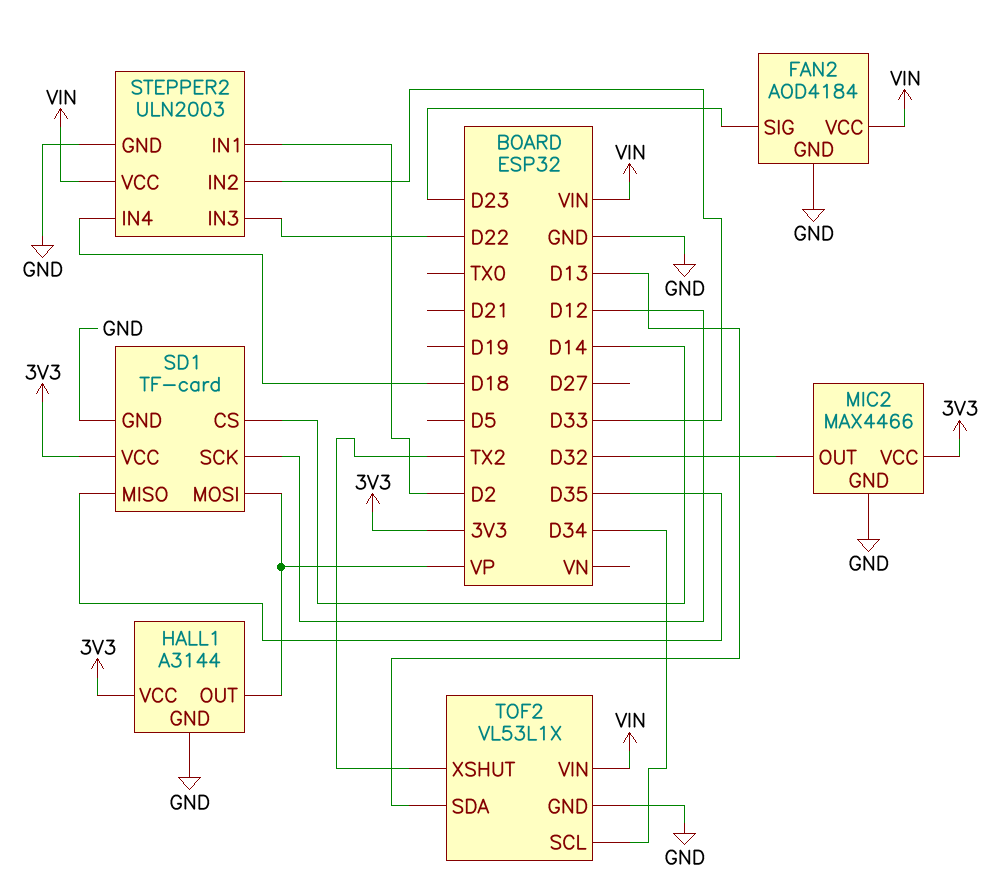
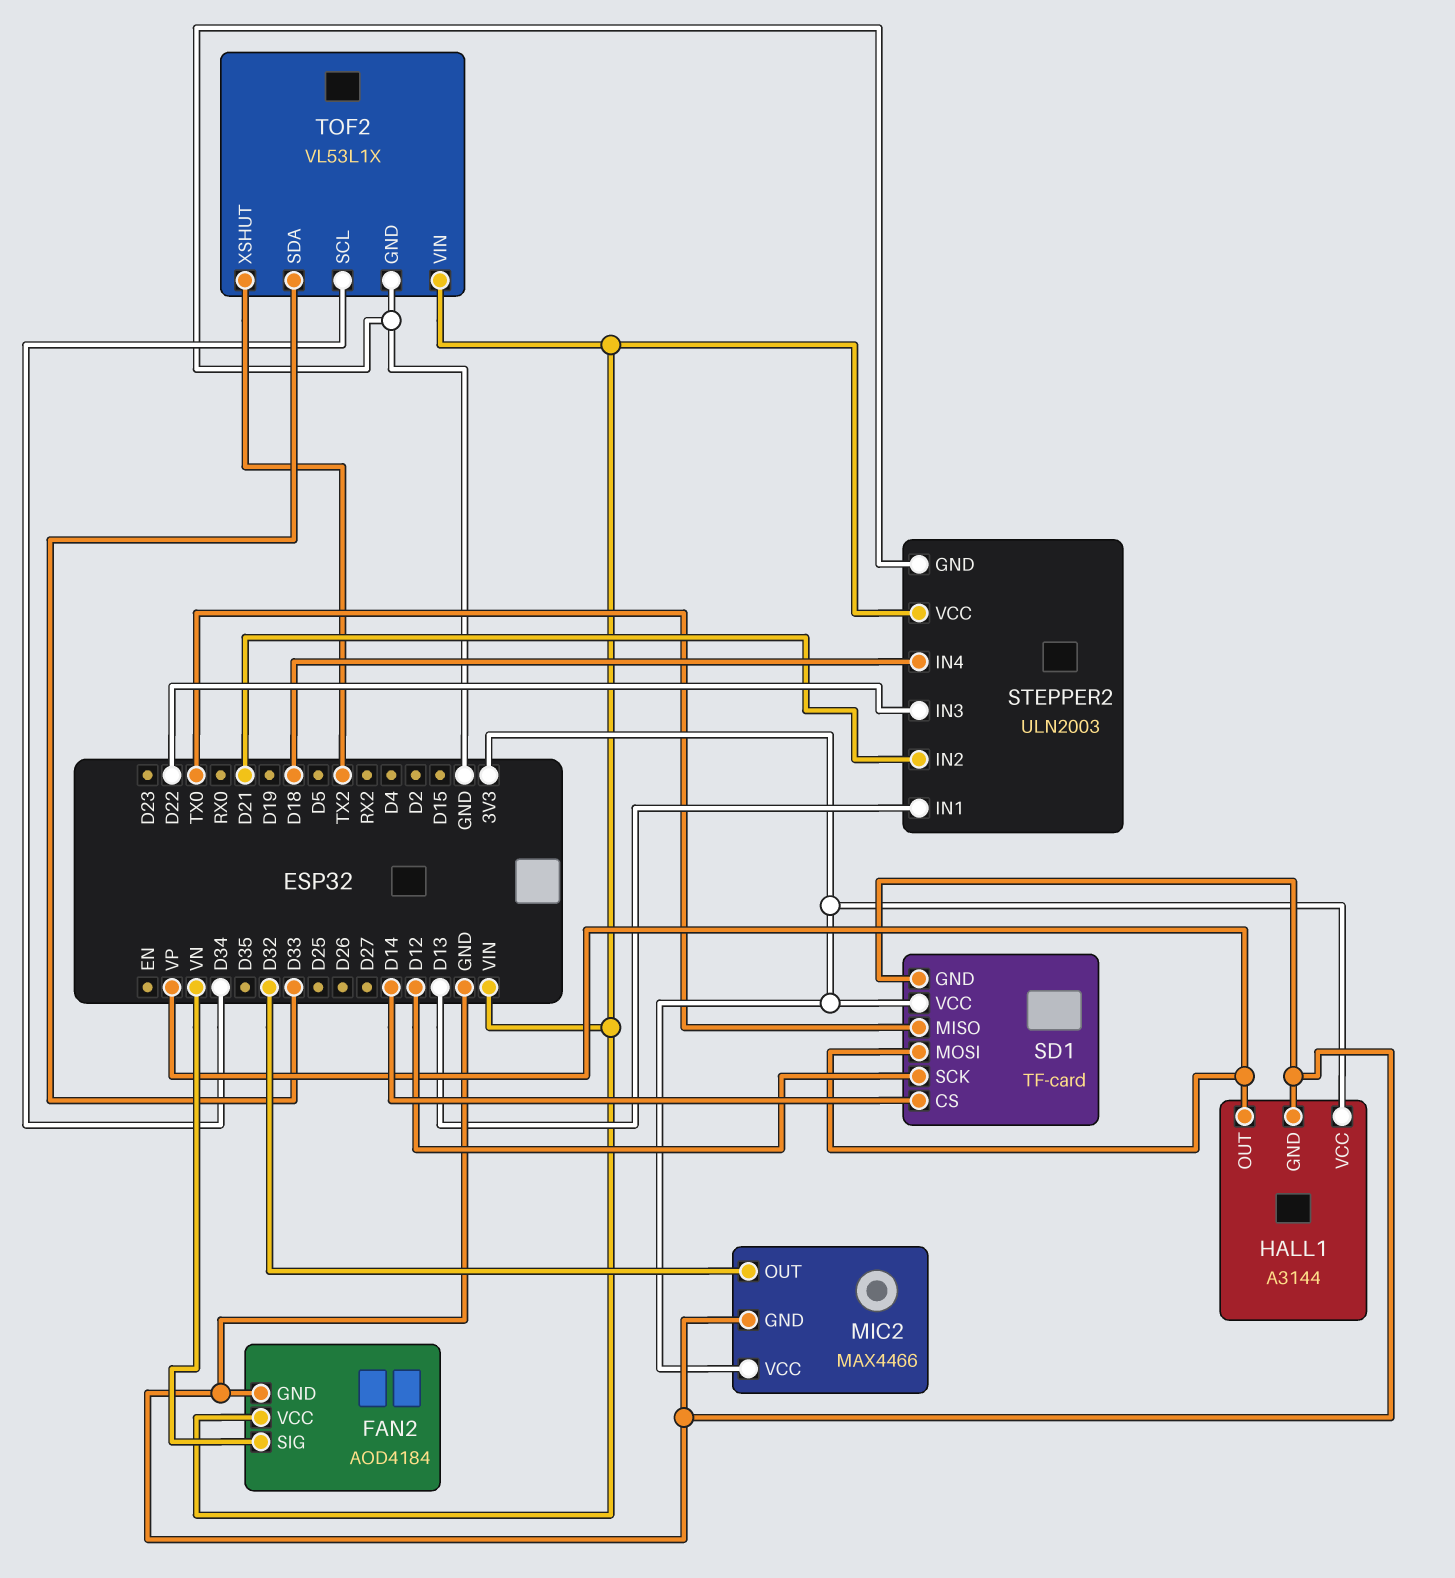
FAN2 pin SIG: D23 -> VN
SD1 pin MISO: D35 -> TX0
STEPPER2 pin IN1: D2 -> D13
STEPPER2 pin IN2: D33 -> D21
TOF2 pin SDA: D13 -> D33

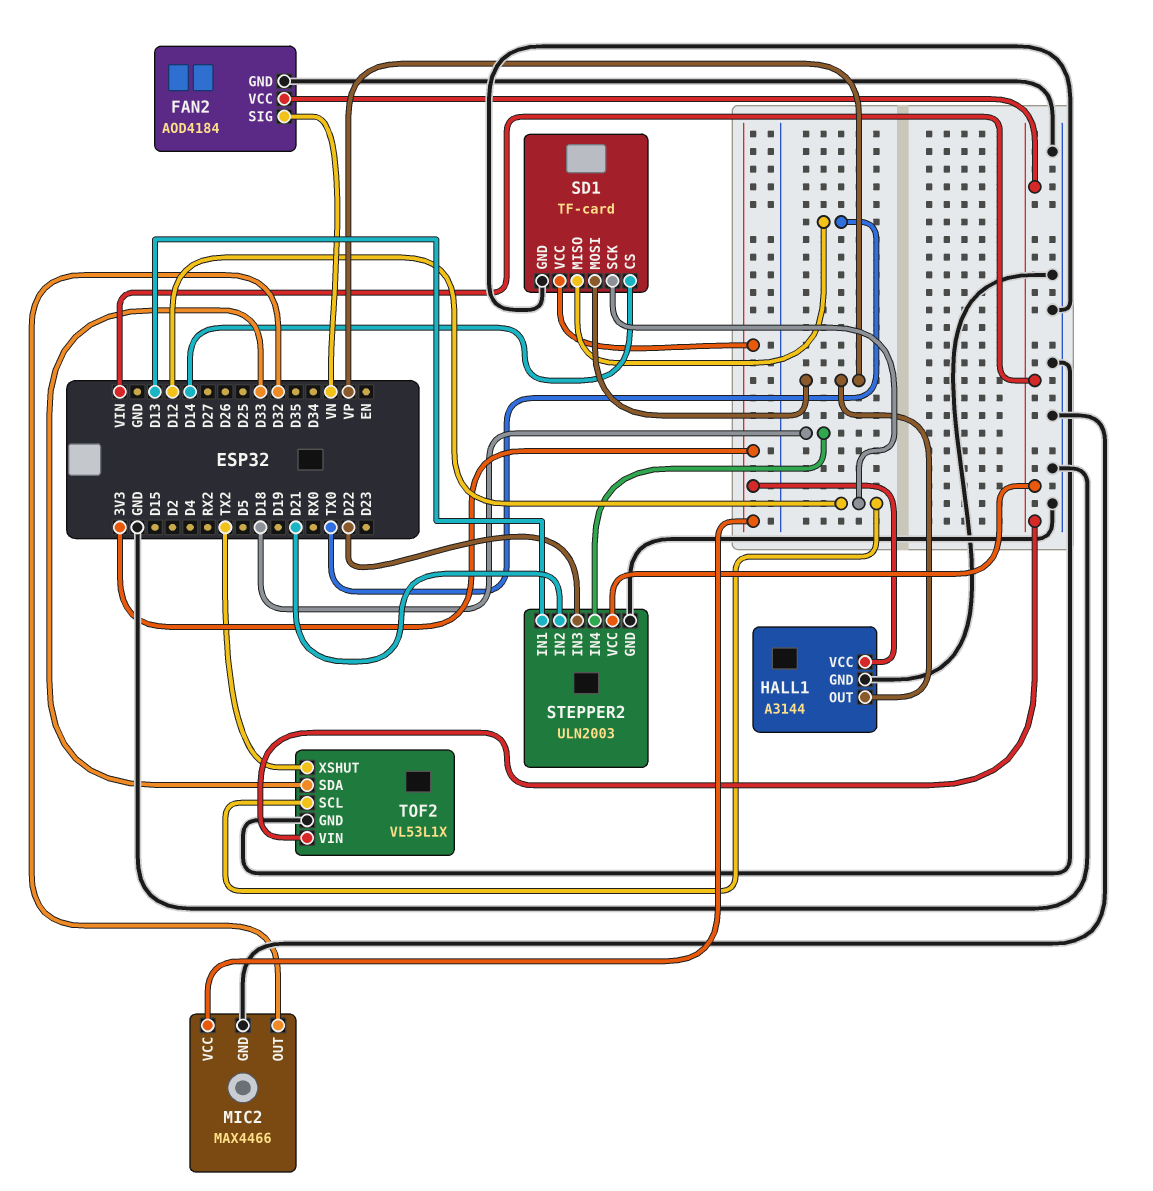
TOF2 pin SCL: D34 -> D12

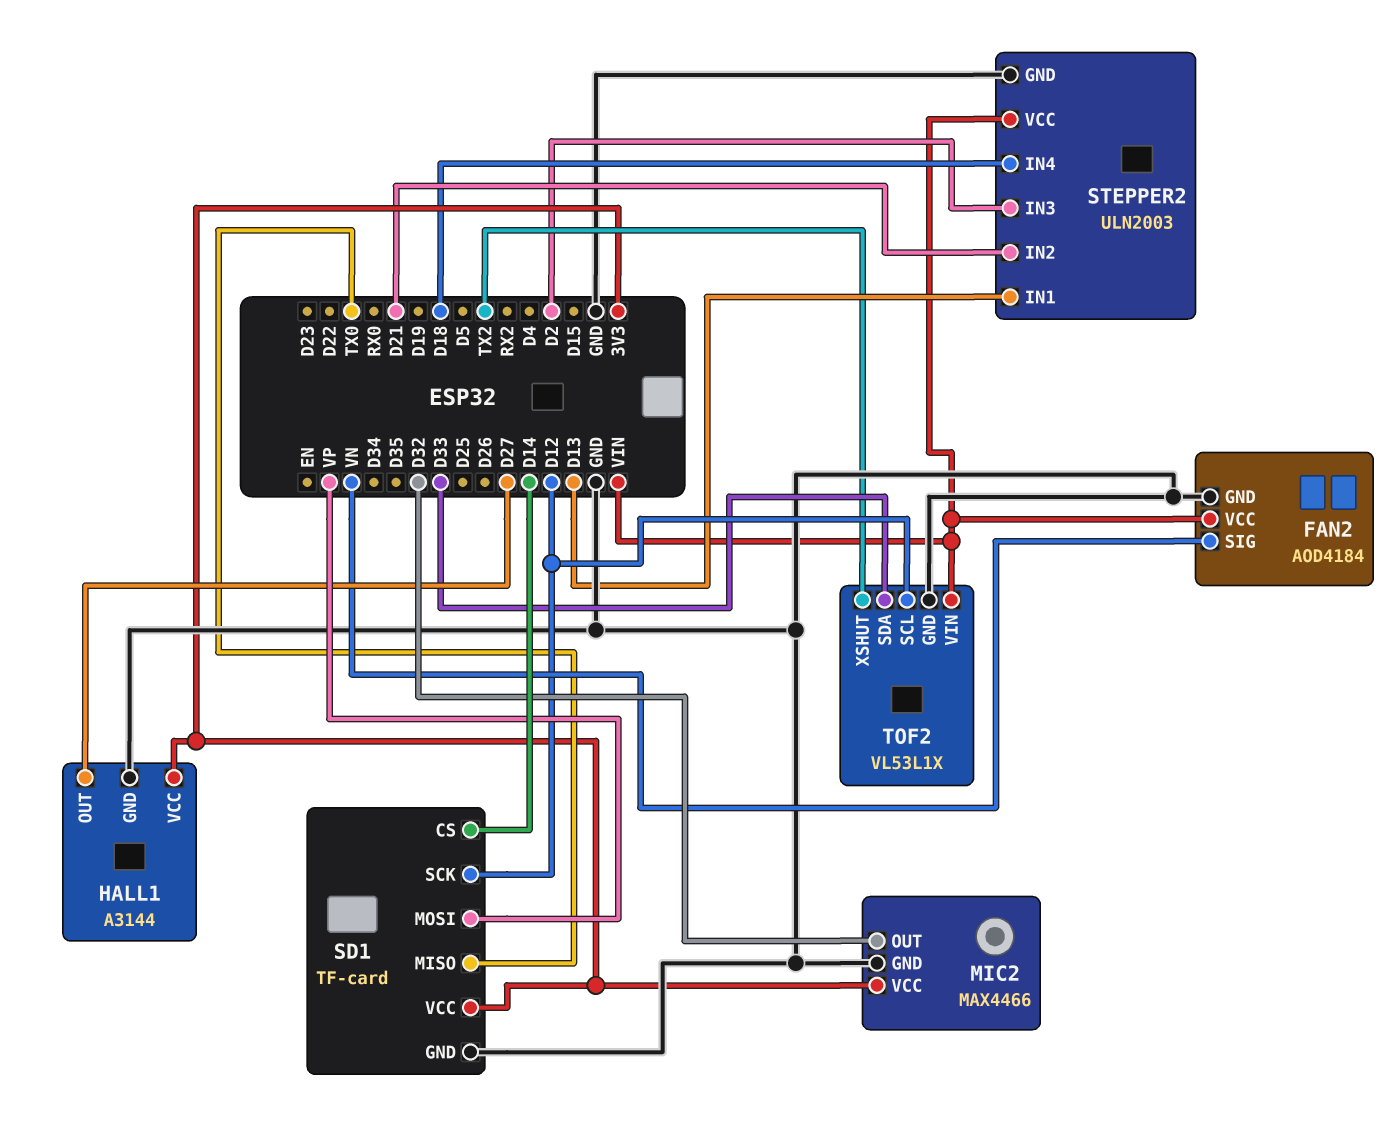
HALL1 pin OUT: VP -> D27
STEPPER2 pin IN3: D22 -> D2

